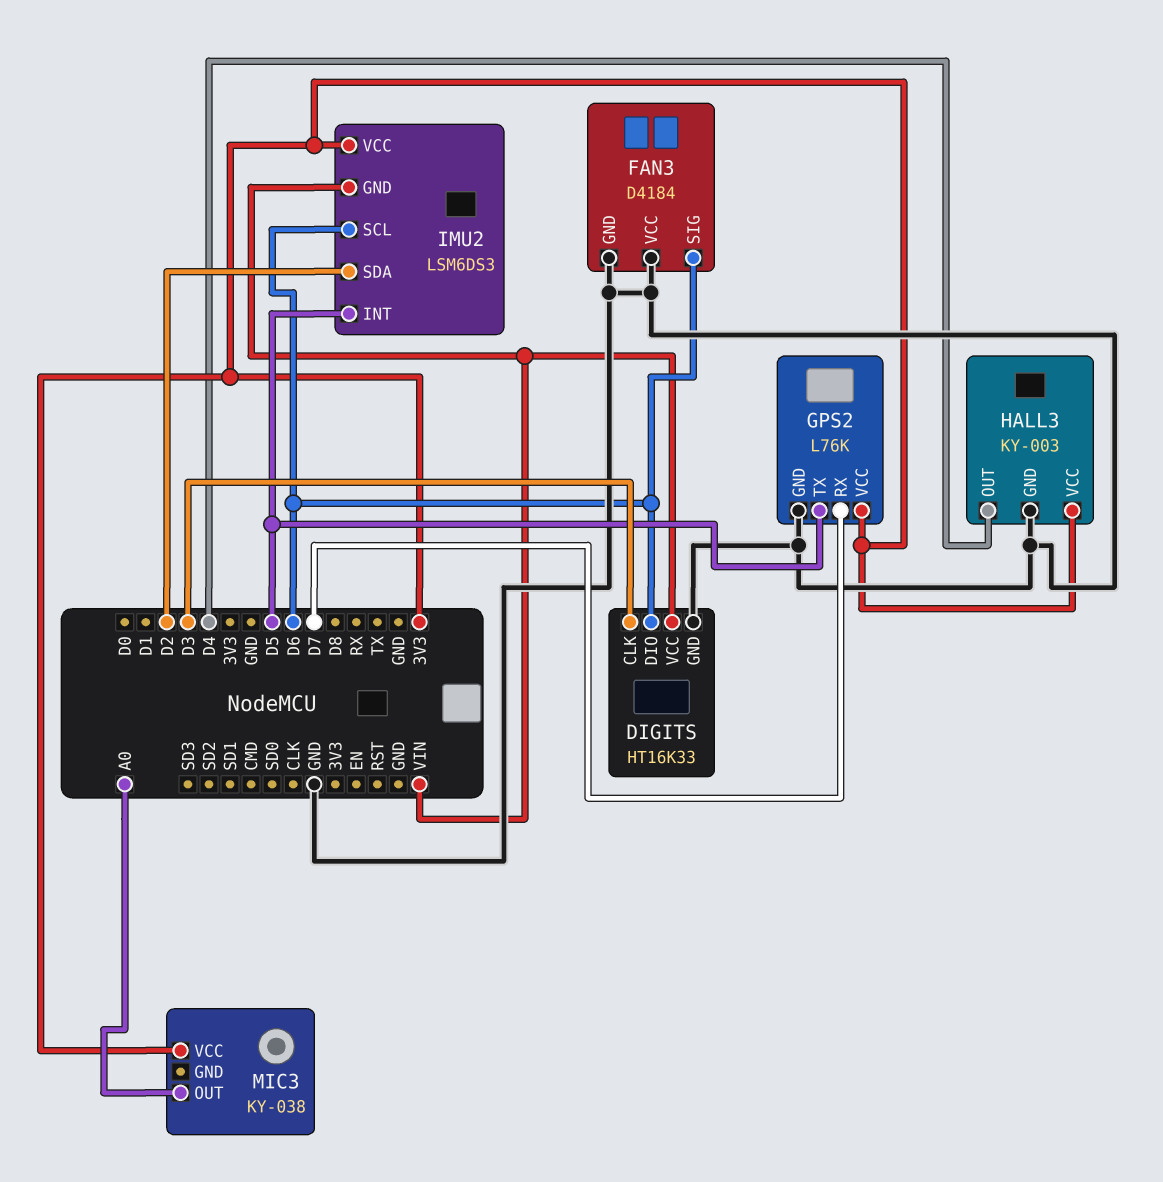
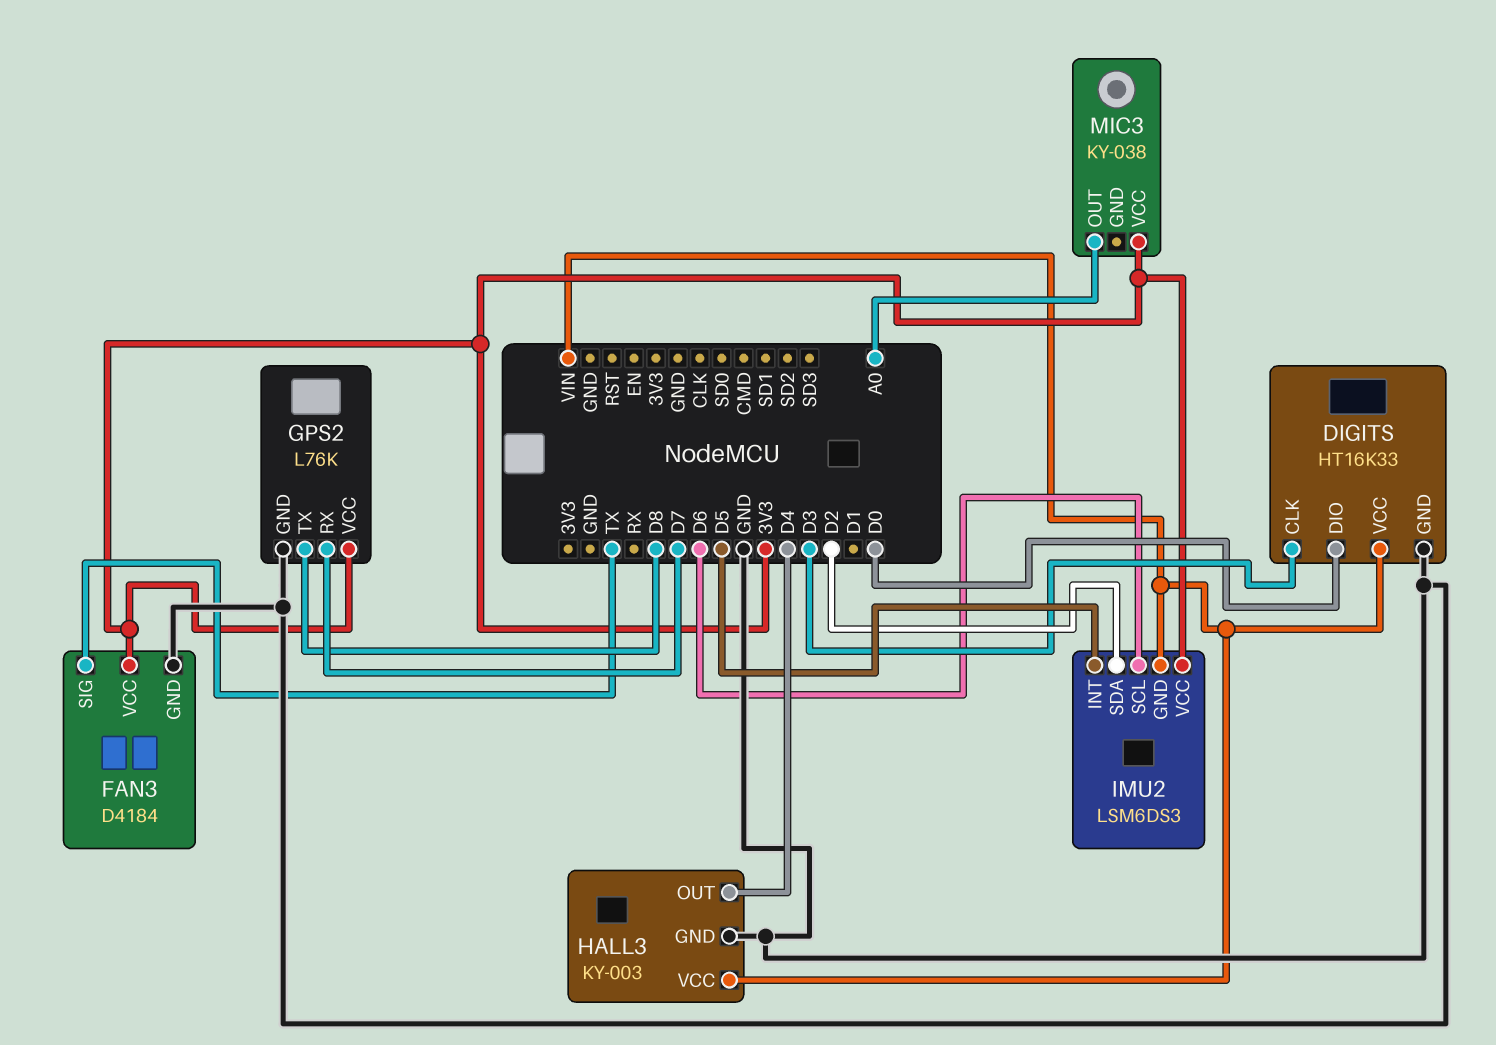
DIGITS pin DIO: D6 -> D0
FAN3 pin SIG: D6 -> TX
FAN3 pin VCC: GND -> 3V3
GPS2 pin TX: D5 -> D8
HALL3 pin VCC: 3V3 -> VIN

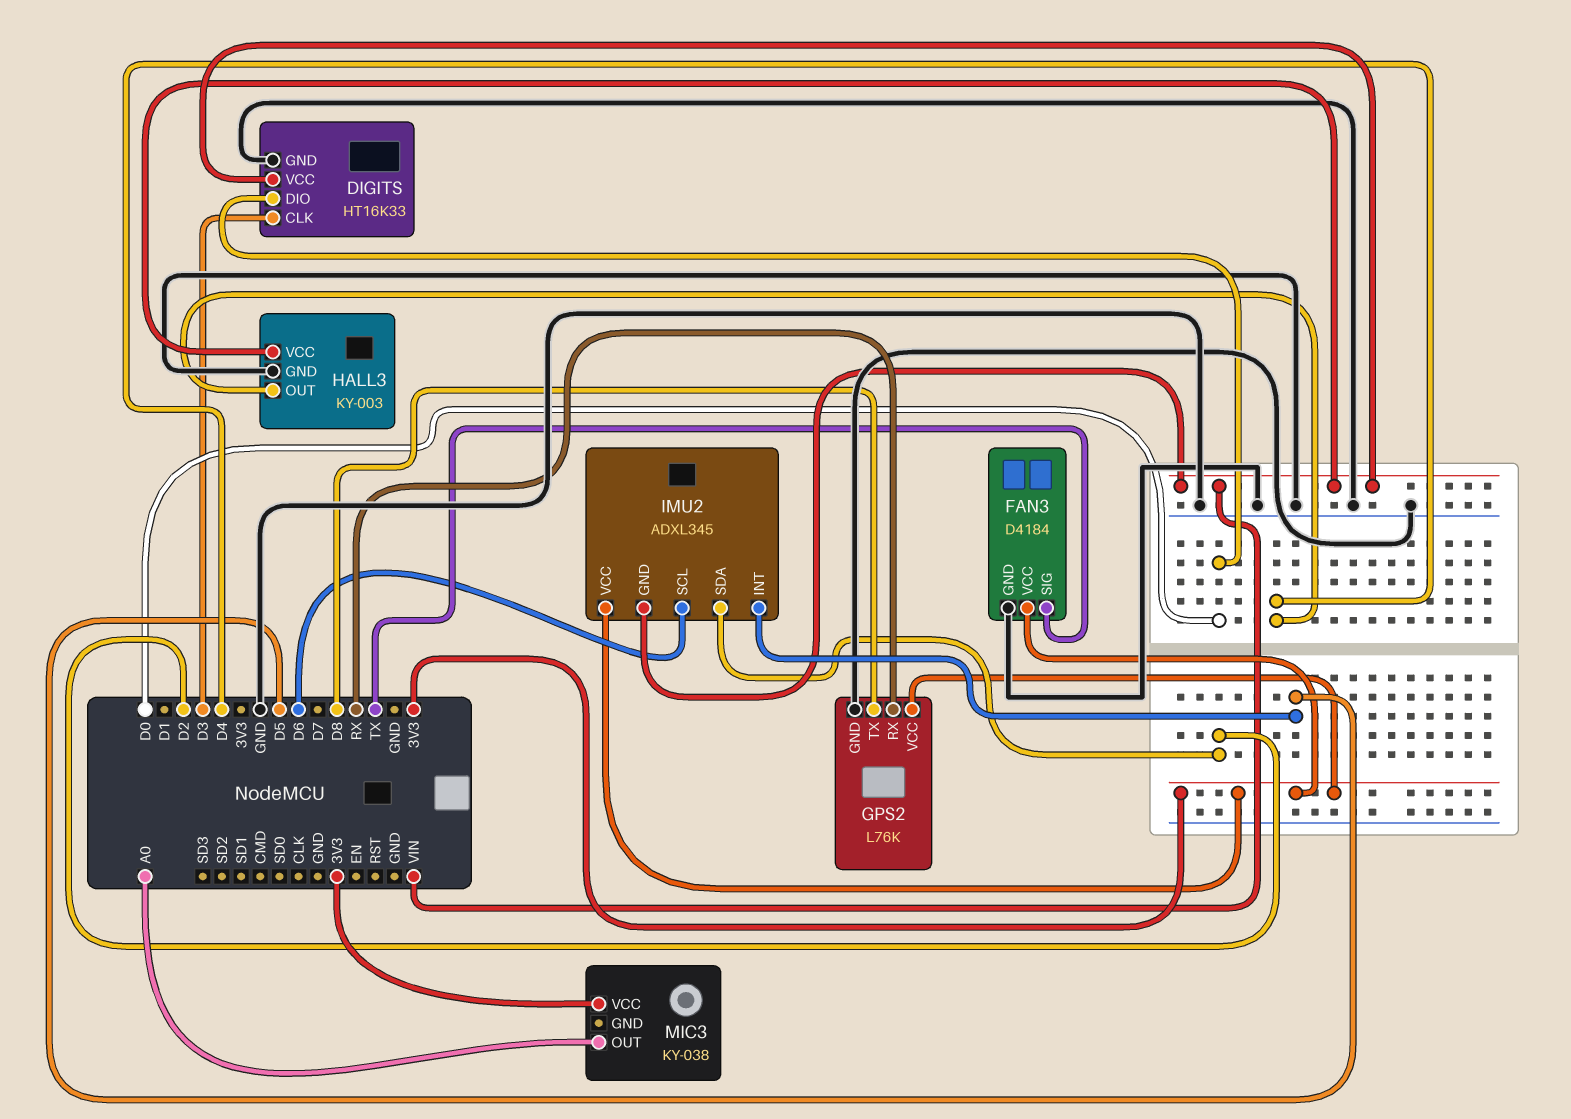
GPS2 pin RX: D7 -> RX
IMU2: LSM6DS3 -> ADXL345

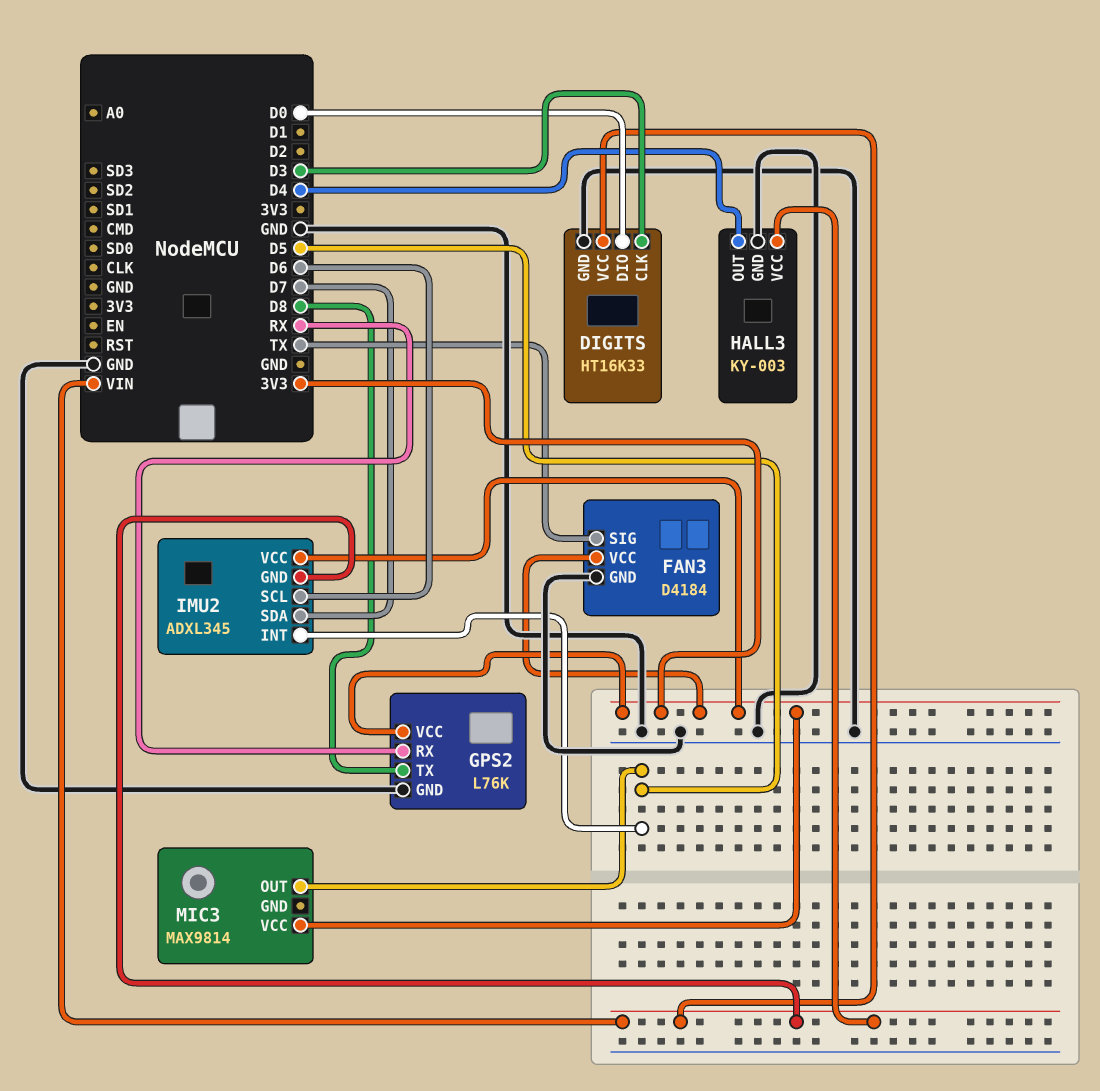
IMU2 pin SDA: D2 -> D7
MIC3: KY-038 -> MAX9814
MIC3 pin OUT: A0 -> D5

